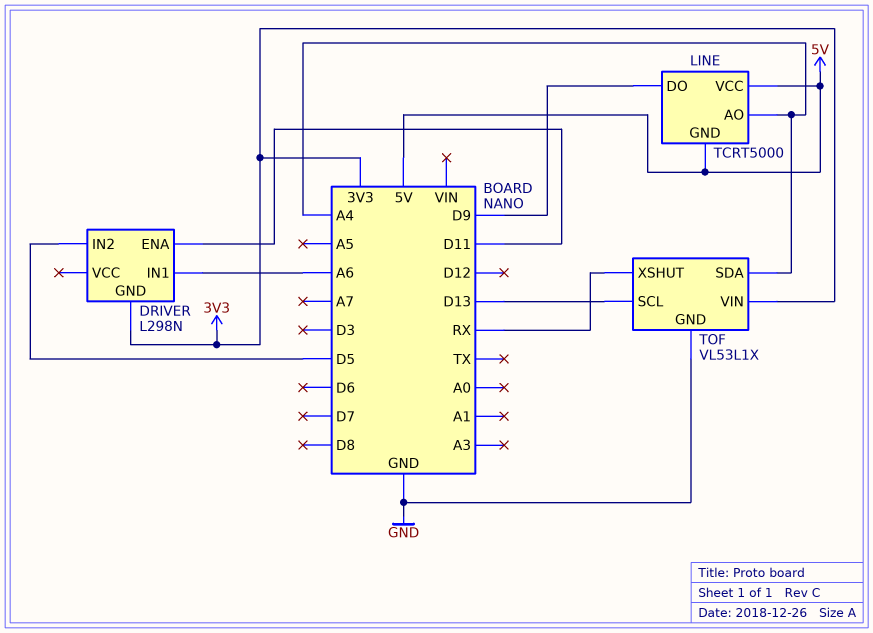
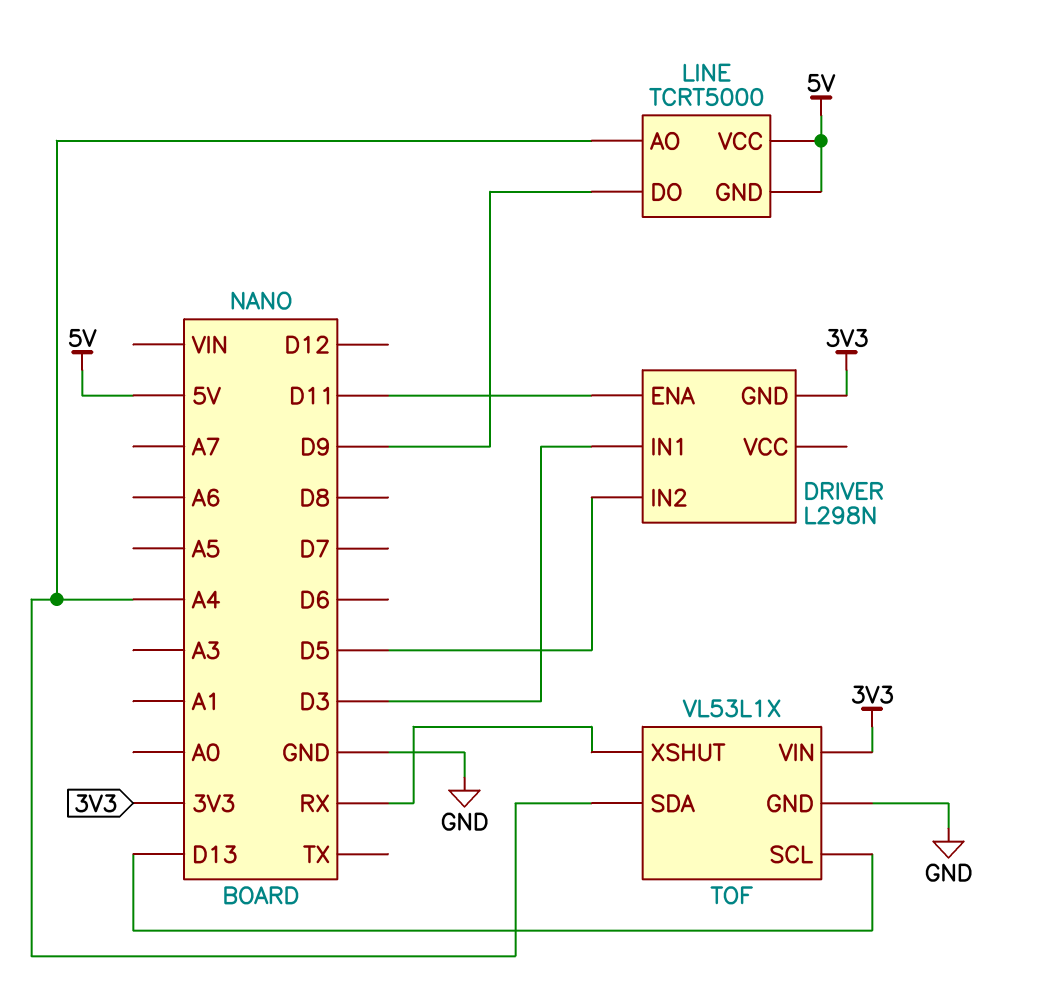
DRIVER pin IN1: A6 -> D3

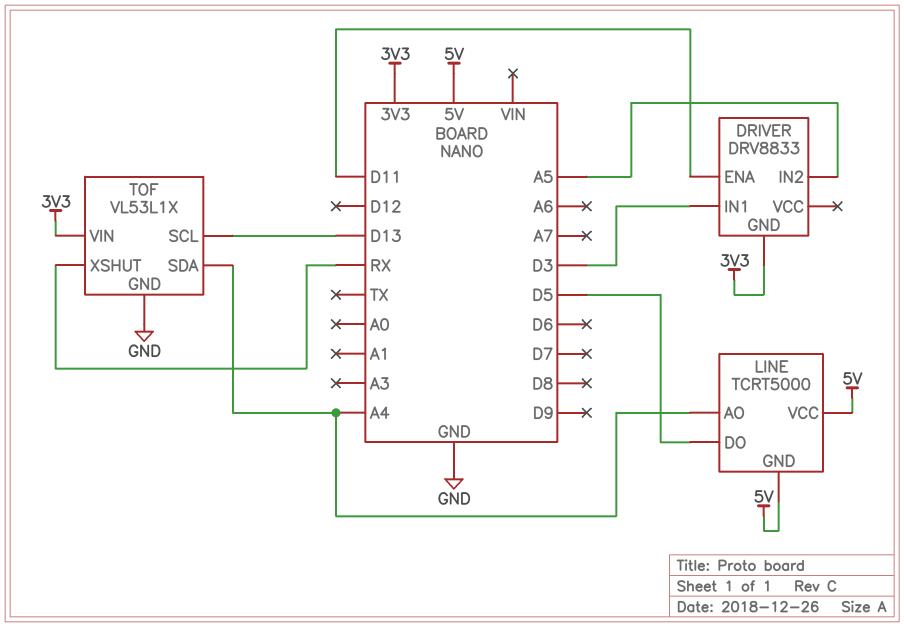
DRIVER: L298N -> DRV8833
DRIVER pin IN2: D5 -> A5
LINE pin DO: D9 -> D5

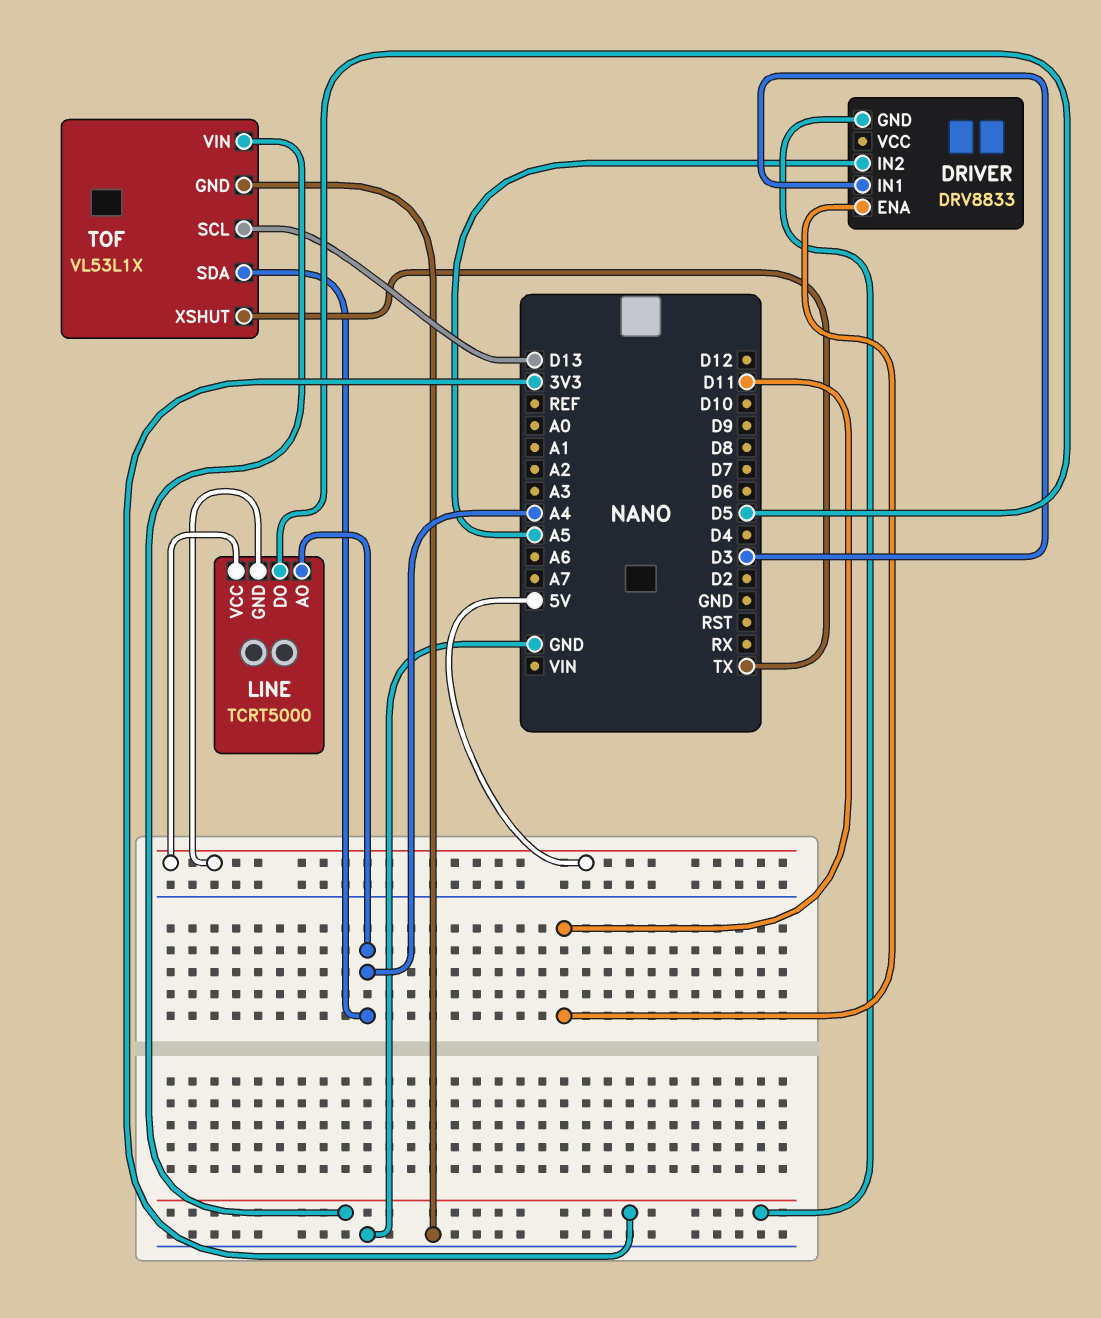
TOF pin XSHUT: RX -> TX

